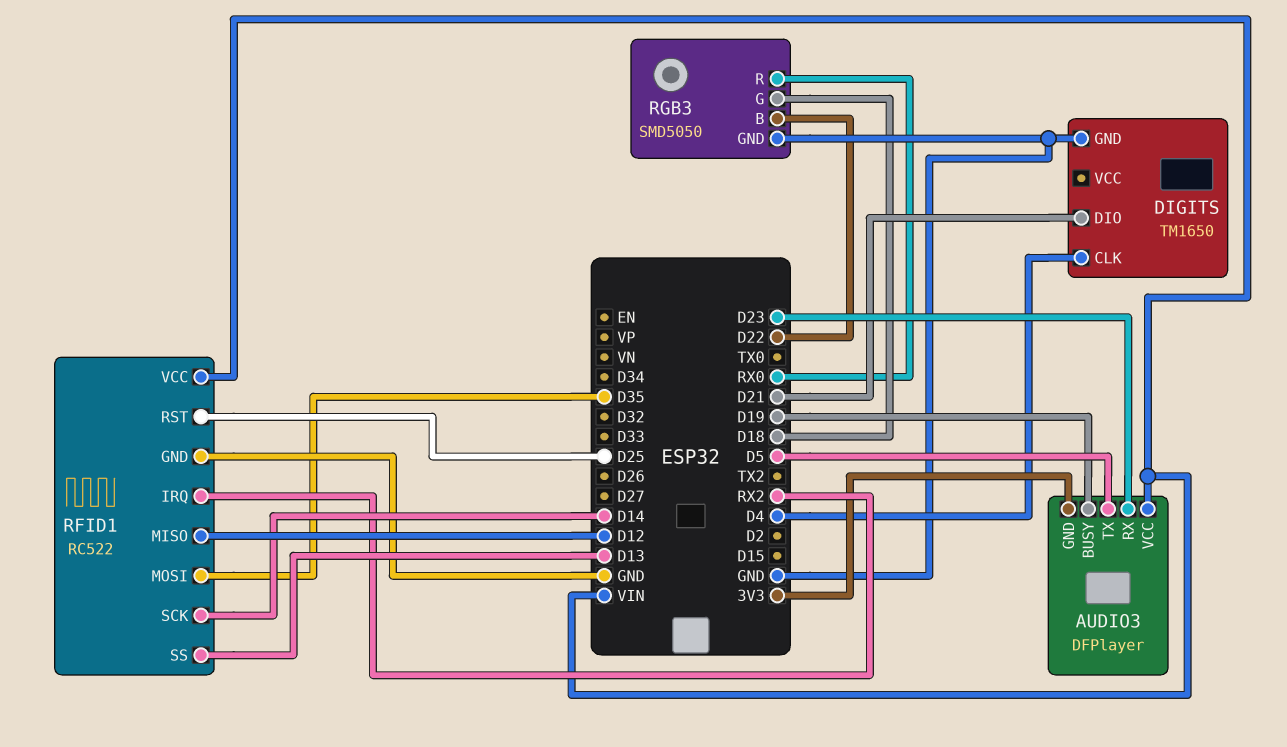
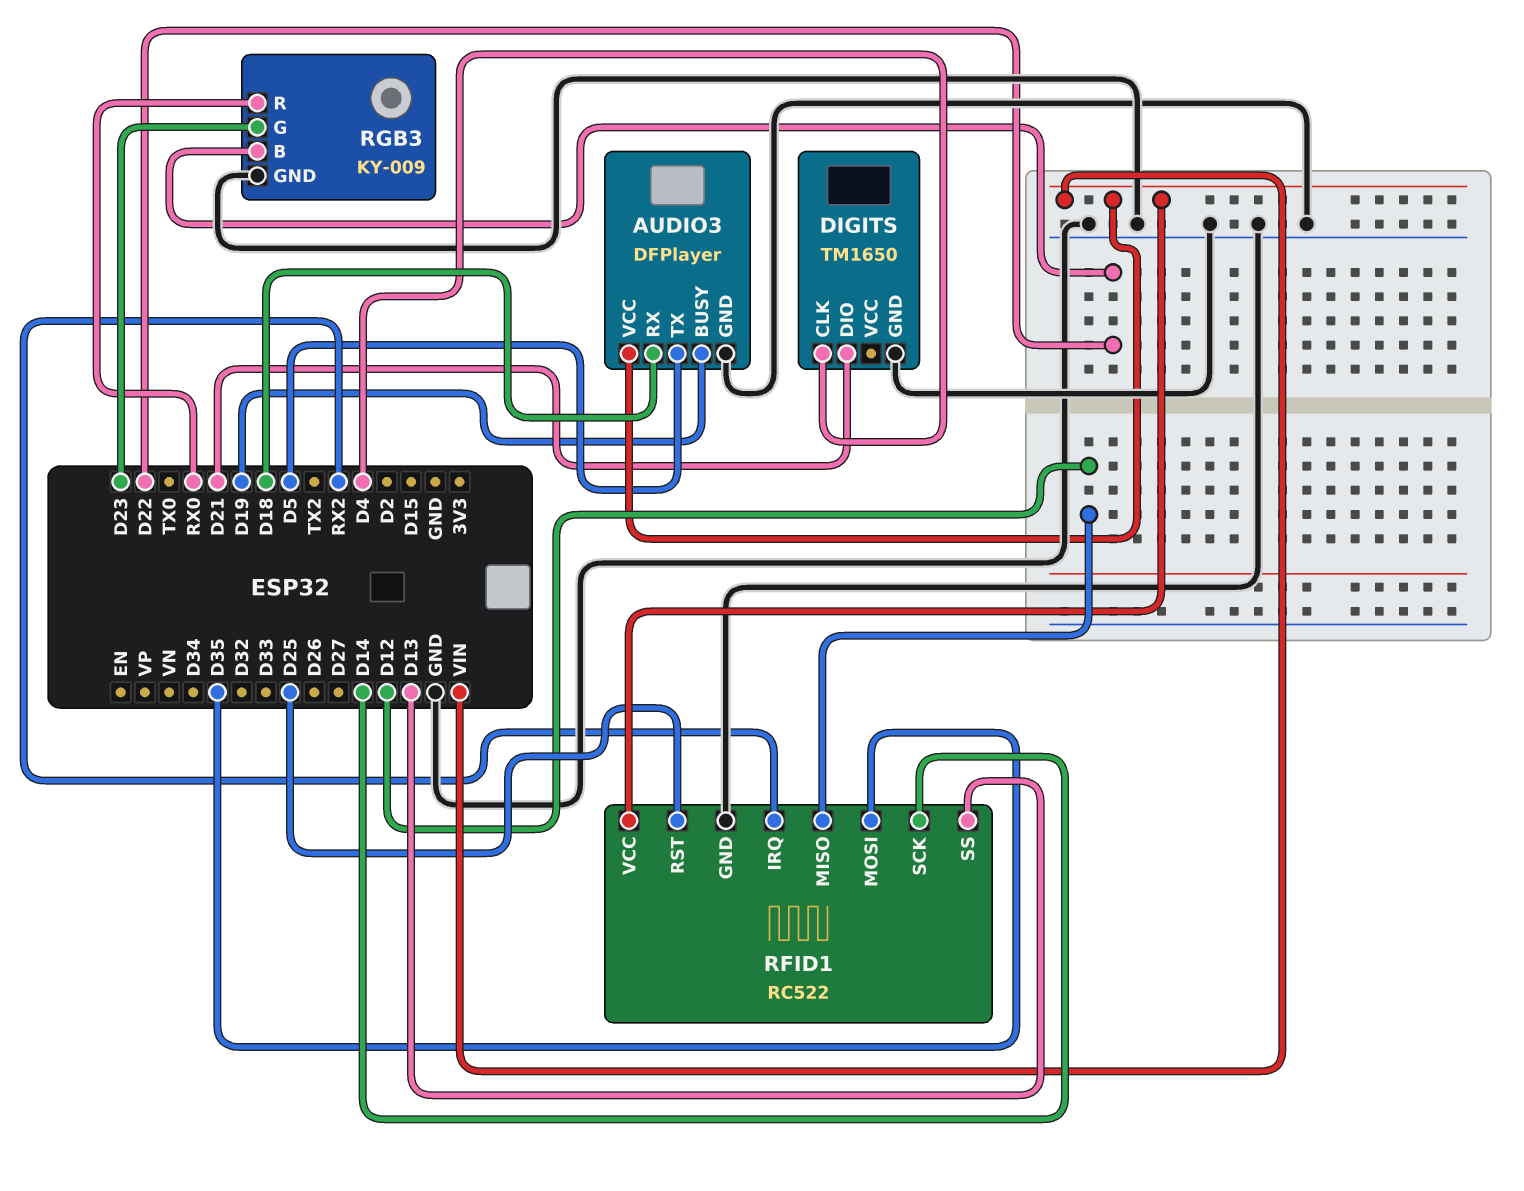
AUDIO3 pin GND: 3V3 -> GND
AUDIO3 pin RX: D23 -> D18
RGB3: SMD5050 -> KY-009
RGB3 pin G: D18 -> D23

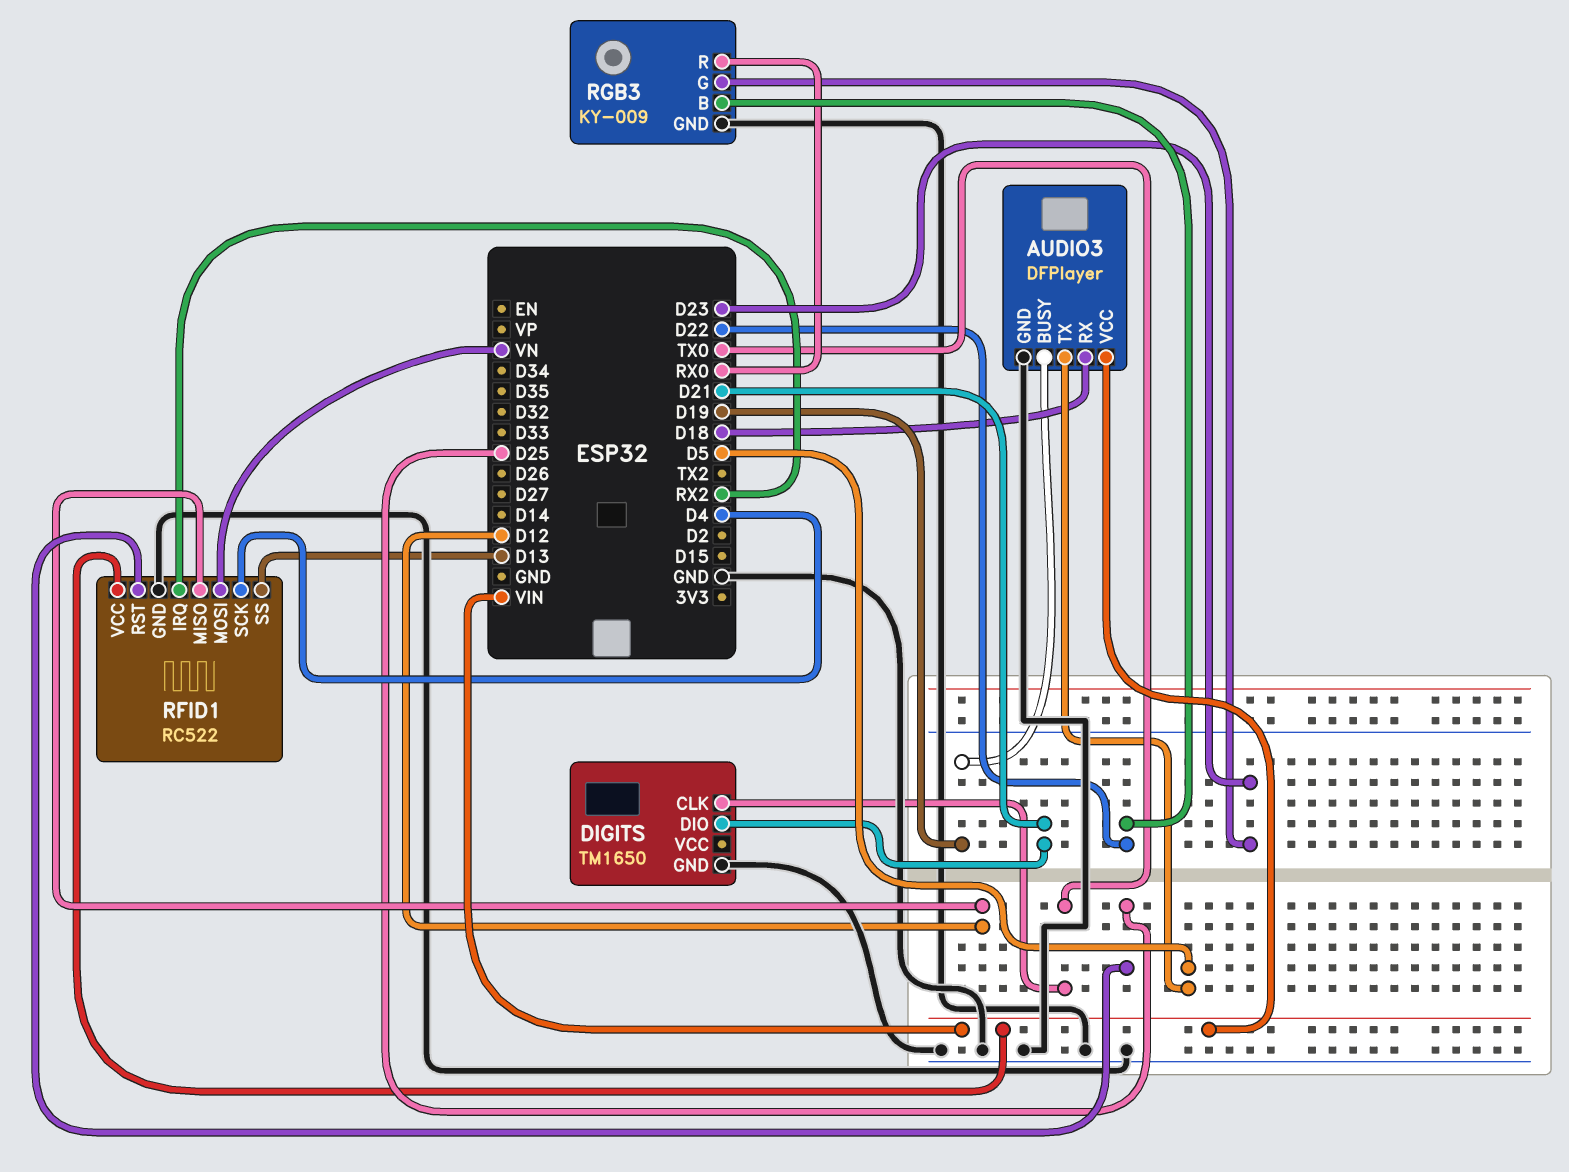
DIGITS pin CLK: D4 -> TX0
RFID1 pin MOSI: D35 -> VN
RFID1 pin SCK: D14 -> D4

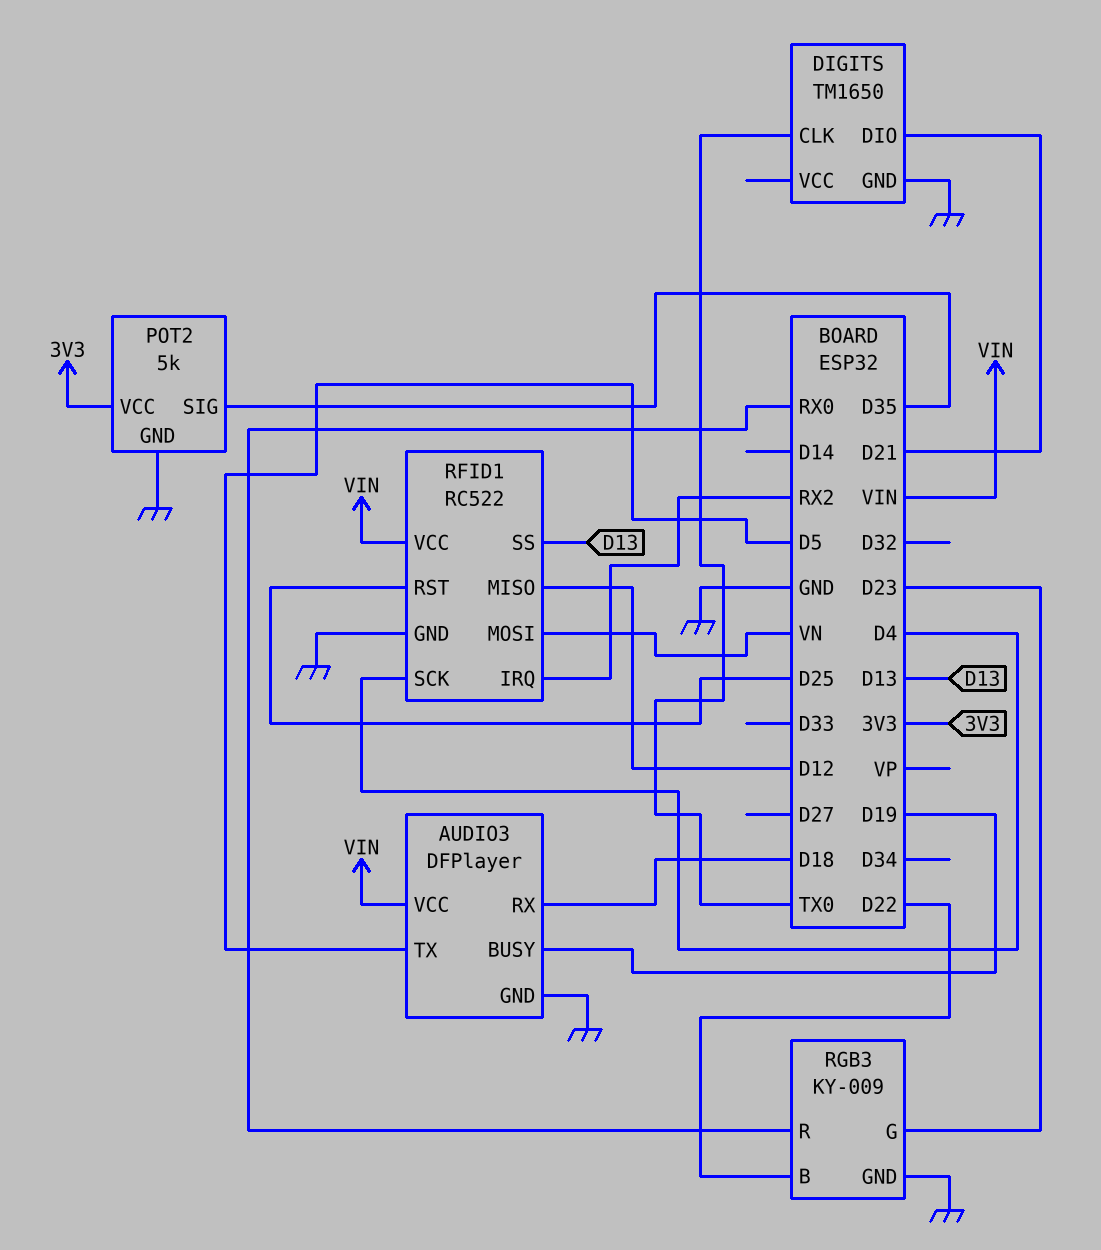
POT2: none -> 5k
POT2 pin GND: none -> GND
POT2 pin SIG: none -> D35
POT2 pin VCC: none -> 3V3

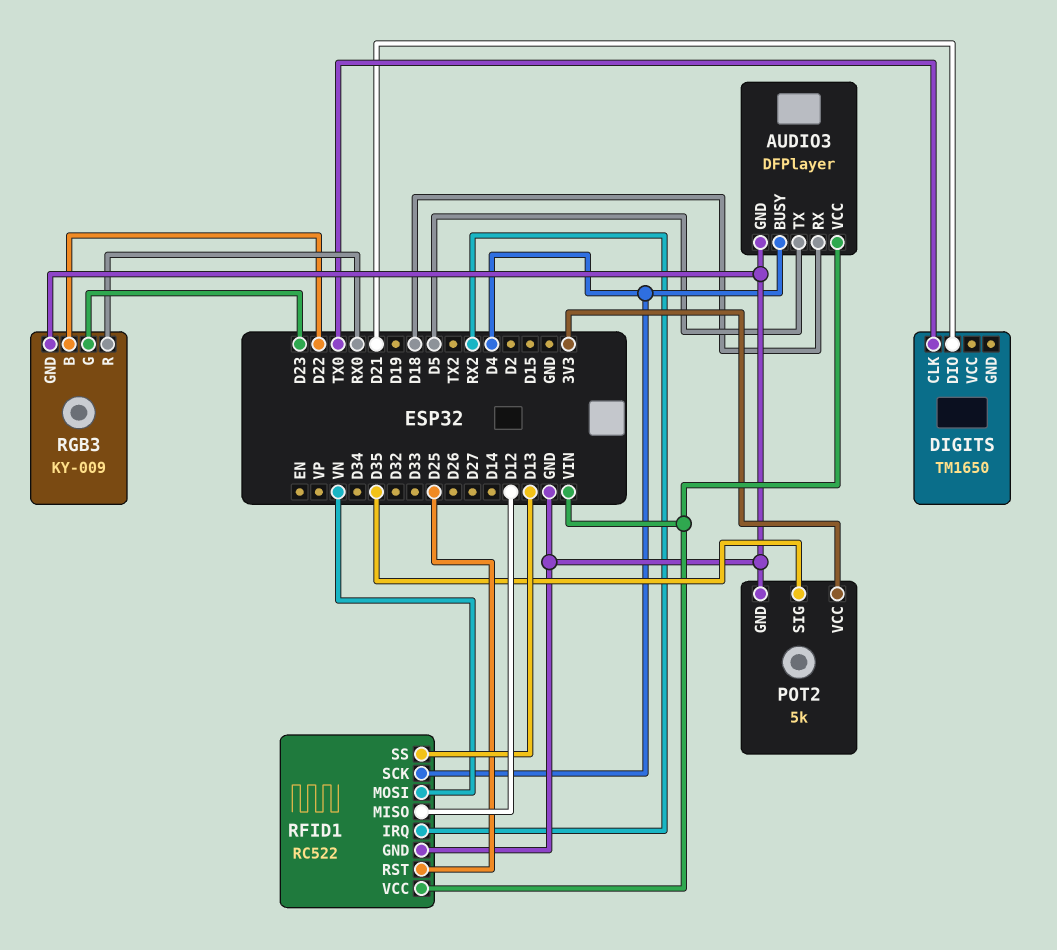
AUDIO3 pin BUSY: D19 -> D4
DIGITS pin GND: GND -> none

